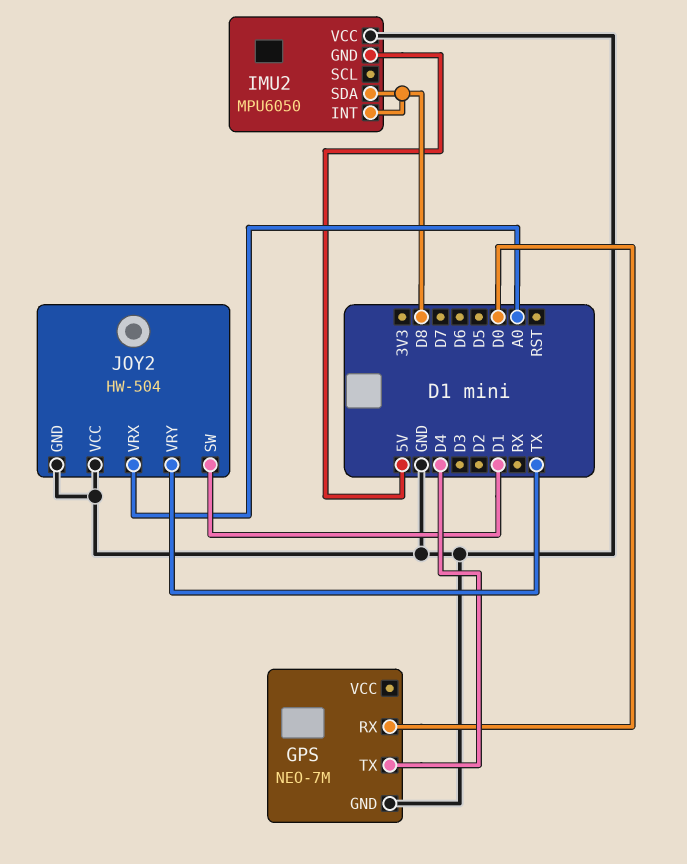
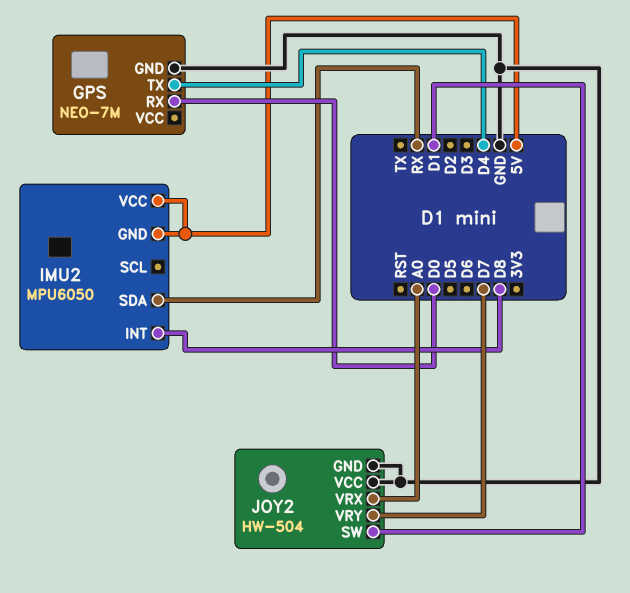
IMU2 pin SDA: D8 -> RX
IMU2 pin VCC: GND -> 5V
JOY2 pin VRY: TX -> D7

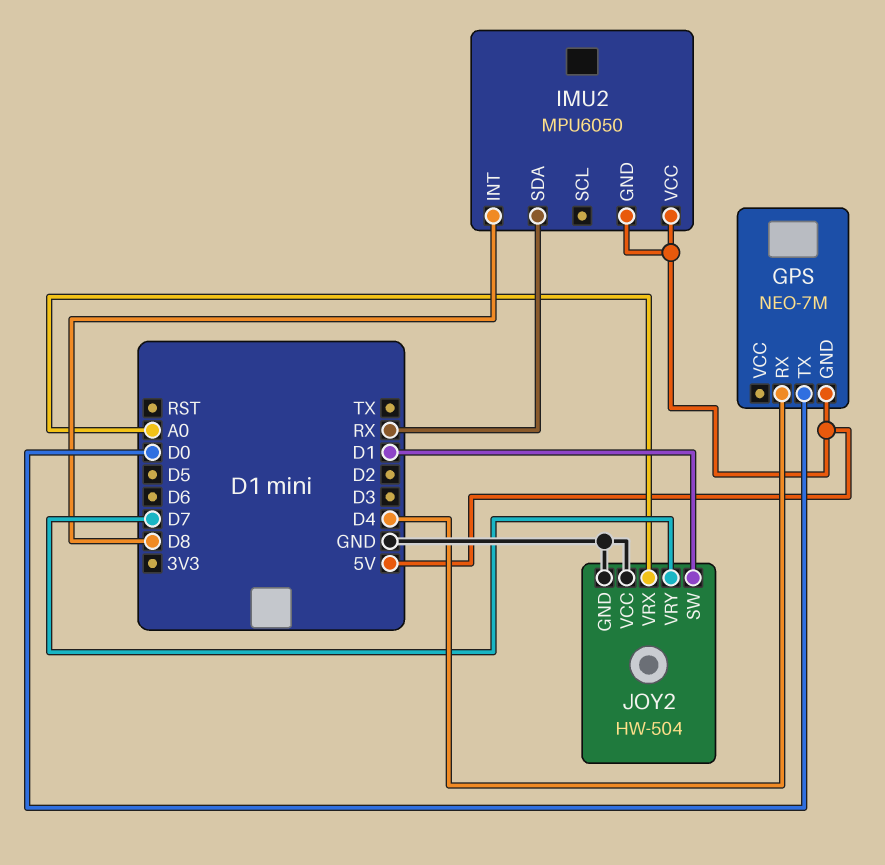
GPS pin GND: GND -> 5V
GPS pin RX: D0 -> D4
GPS pin TX: D4 -> D0

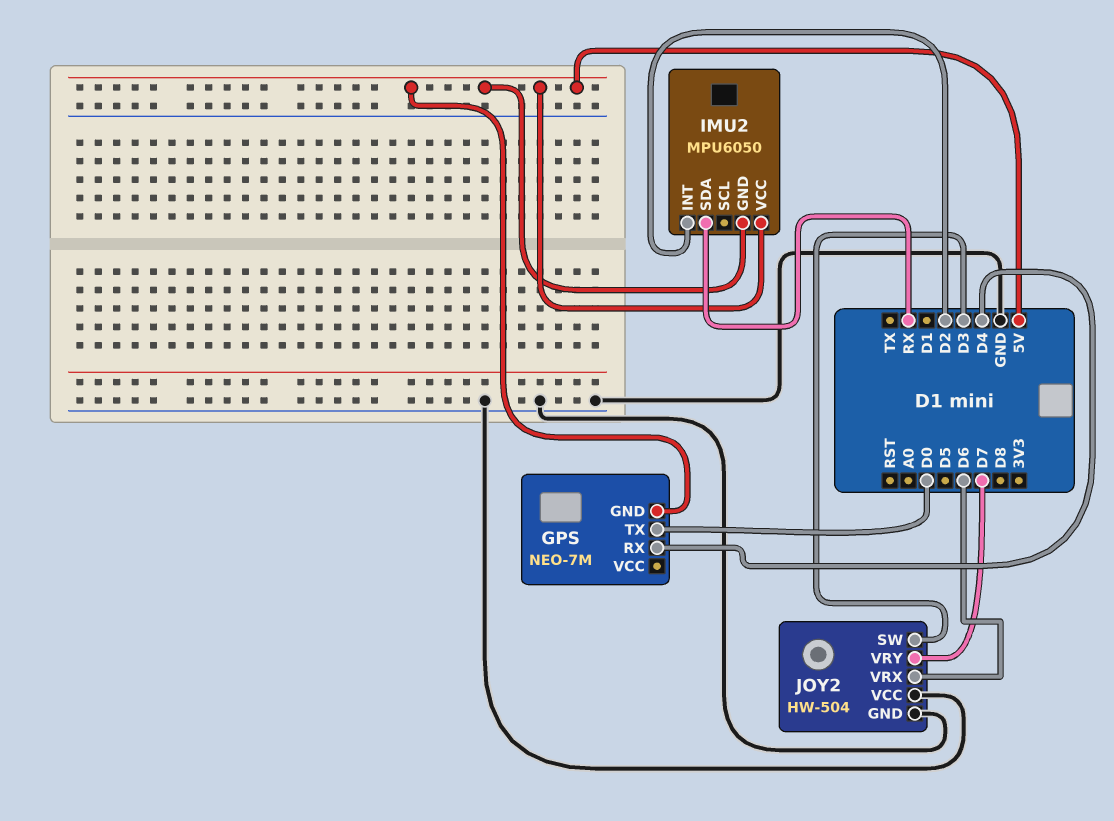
IMU2 pin INT: D8 -> D2
JOY2 pin SW: D1 -> D3
JOY2 pin VRX: A0 -> D6

